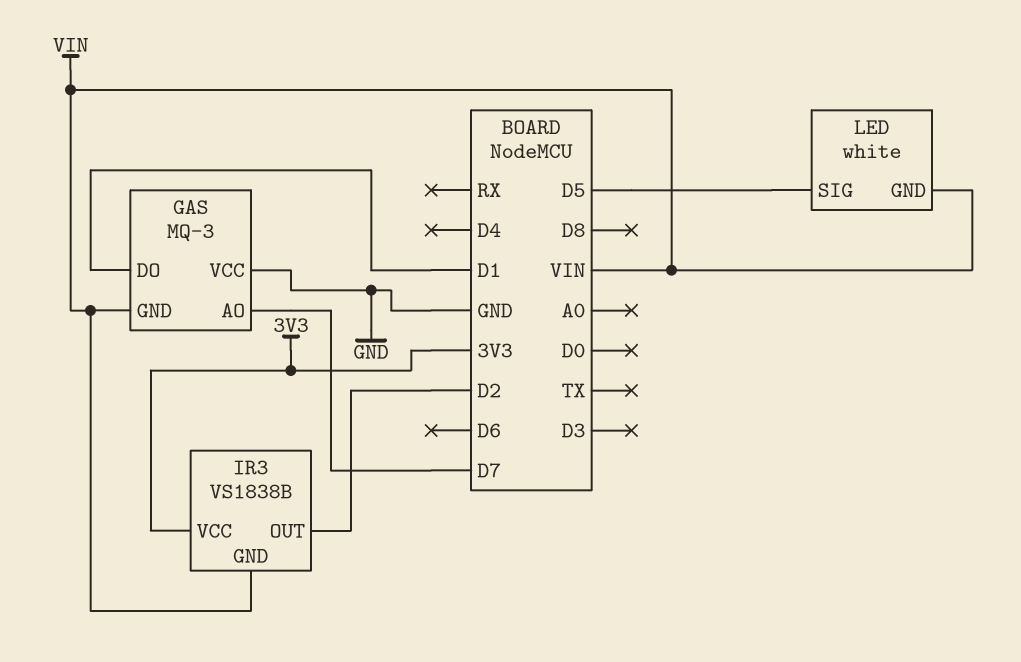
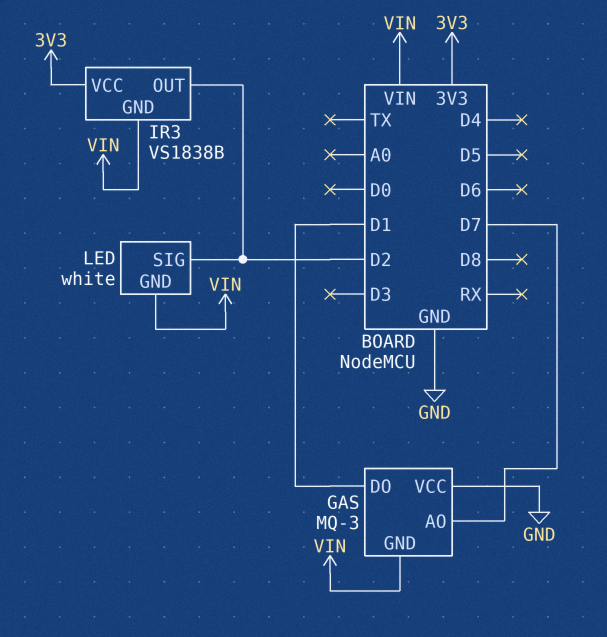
LED pin SIG: D5 -> D2

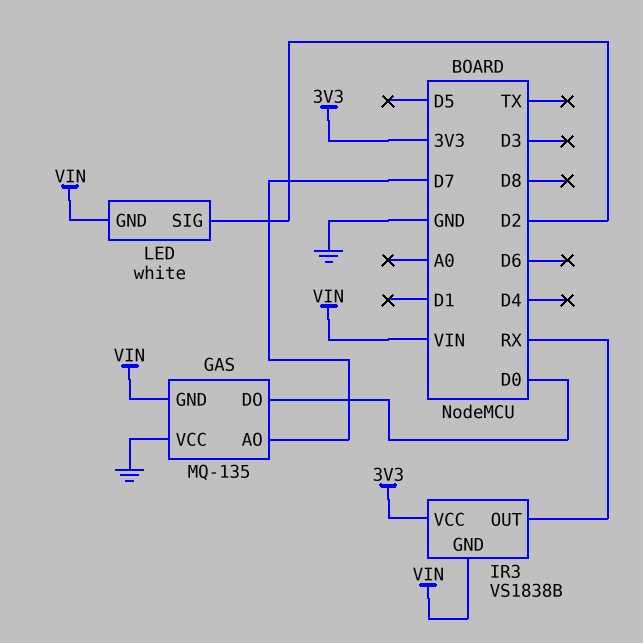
GAS: MQ-3 -> MQ-135
GAS pin DO: D1 -> D0
IR3 pin OUT: D2 -> RX

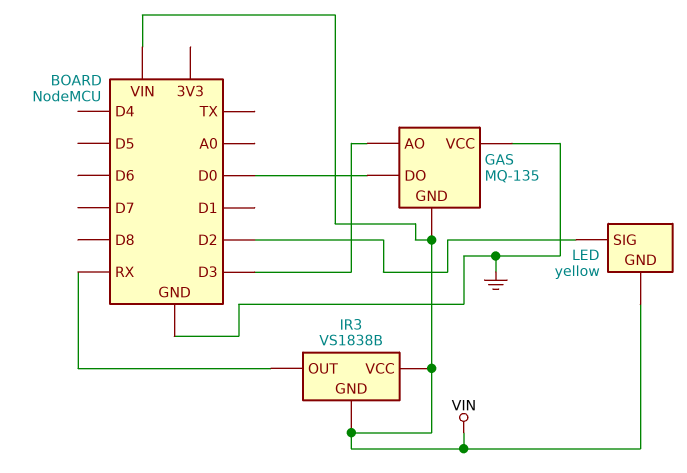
GAS pin AO: D7 -> D3
IR3 pin VCC: 3V3 -> VIN
LED: white -> yellow

